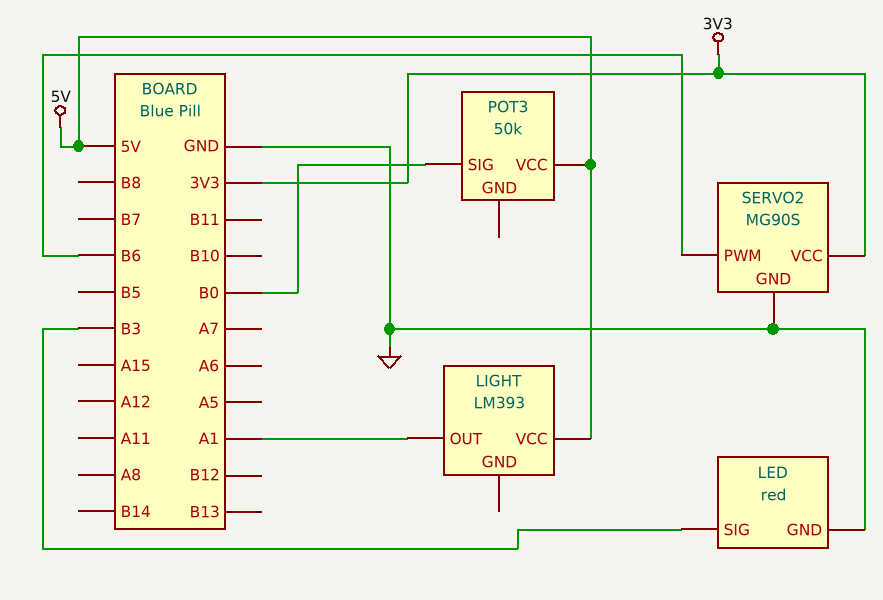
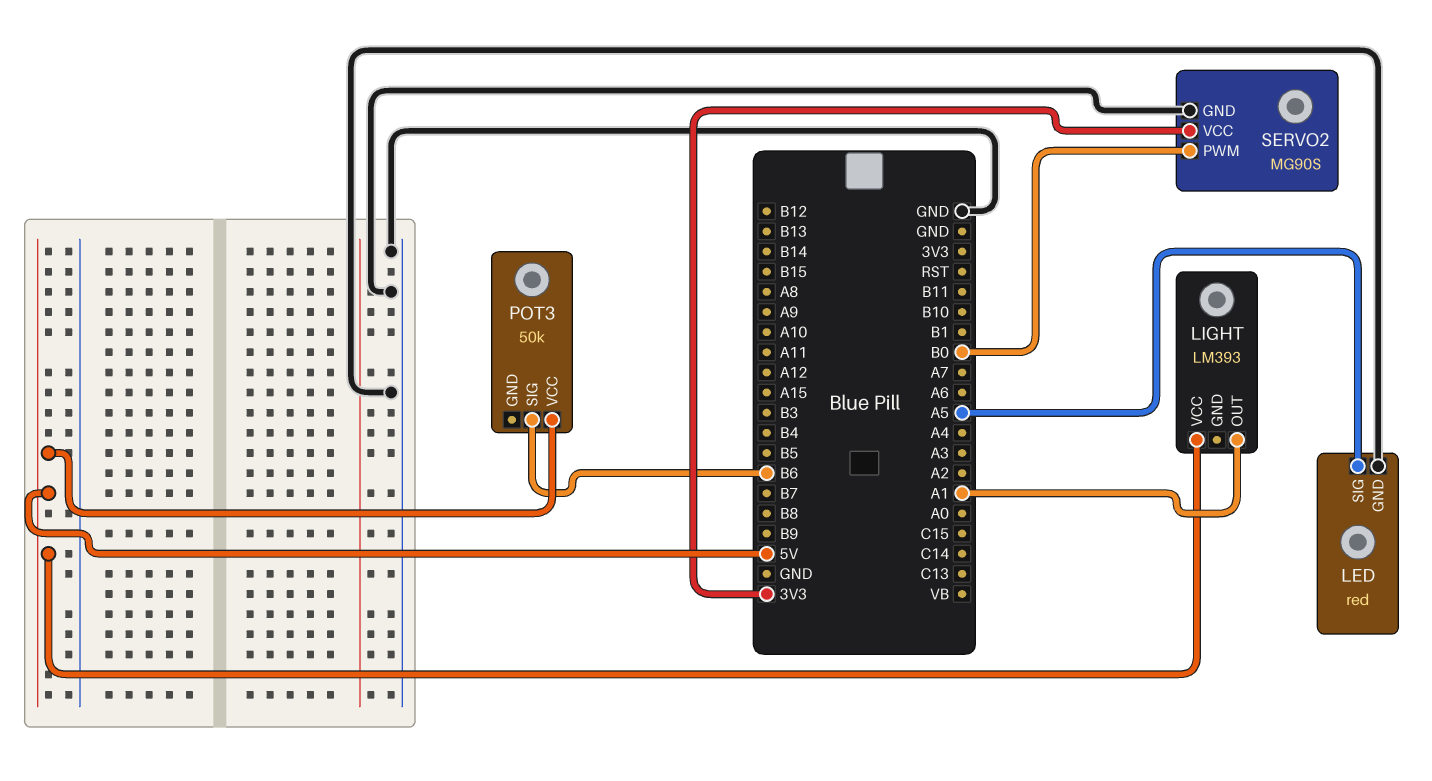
LED pin SIG: B3 -> A5
POT3 pin SIG: B0 -> B6
SERVO2 pin PWM: B6 -> B0

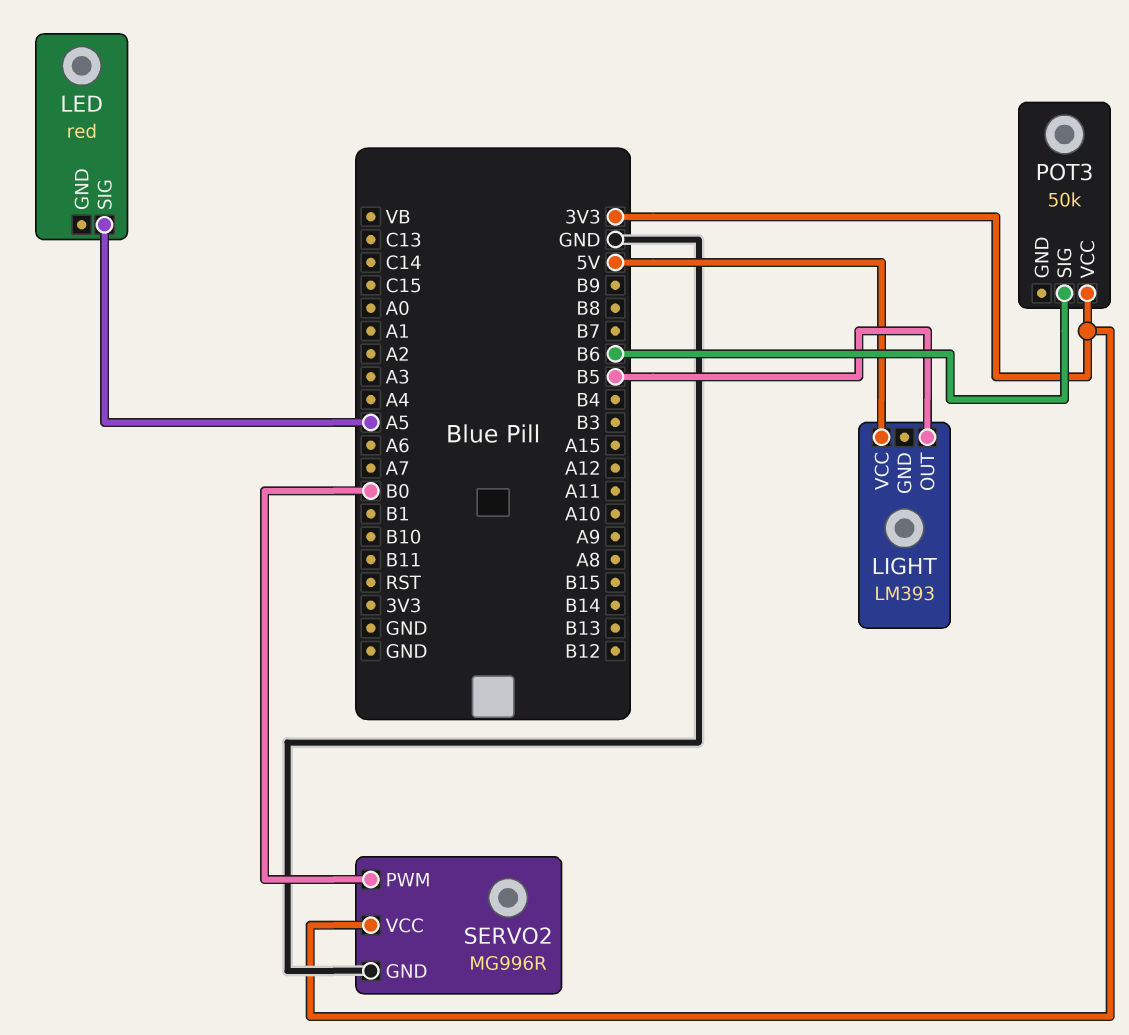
LED pin GND: GND -> none
LIGHT pin OUT: A1 -> B5
POT3 pin VCC: 5V -> 3V3
SERVO2: MG90S -> MG996R

